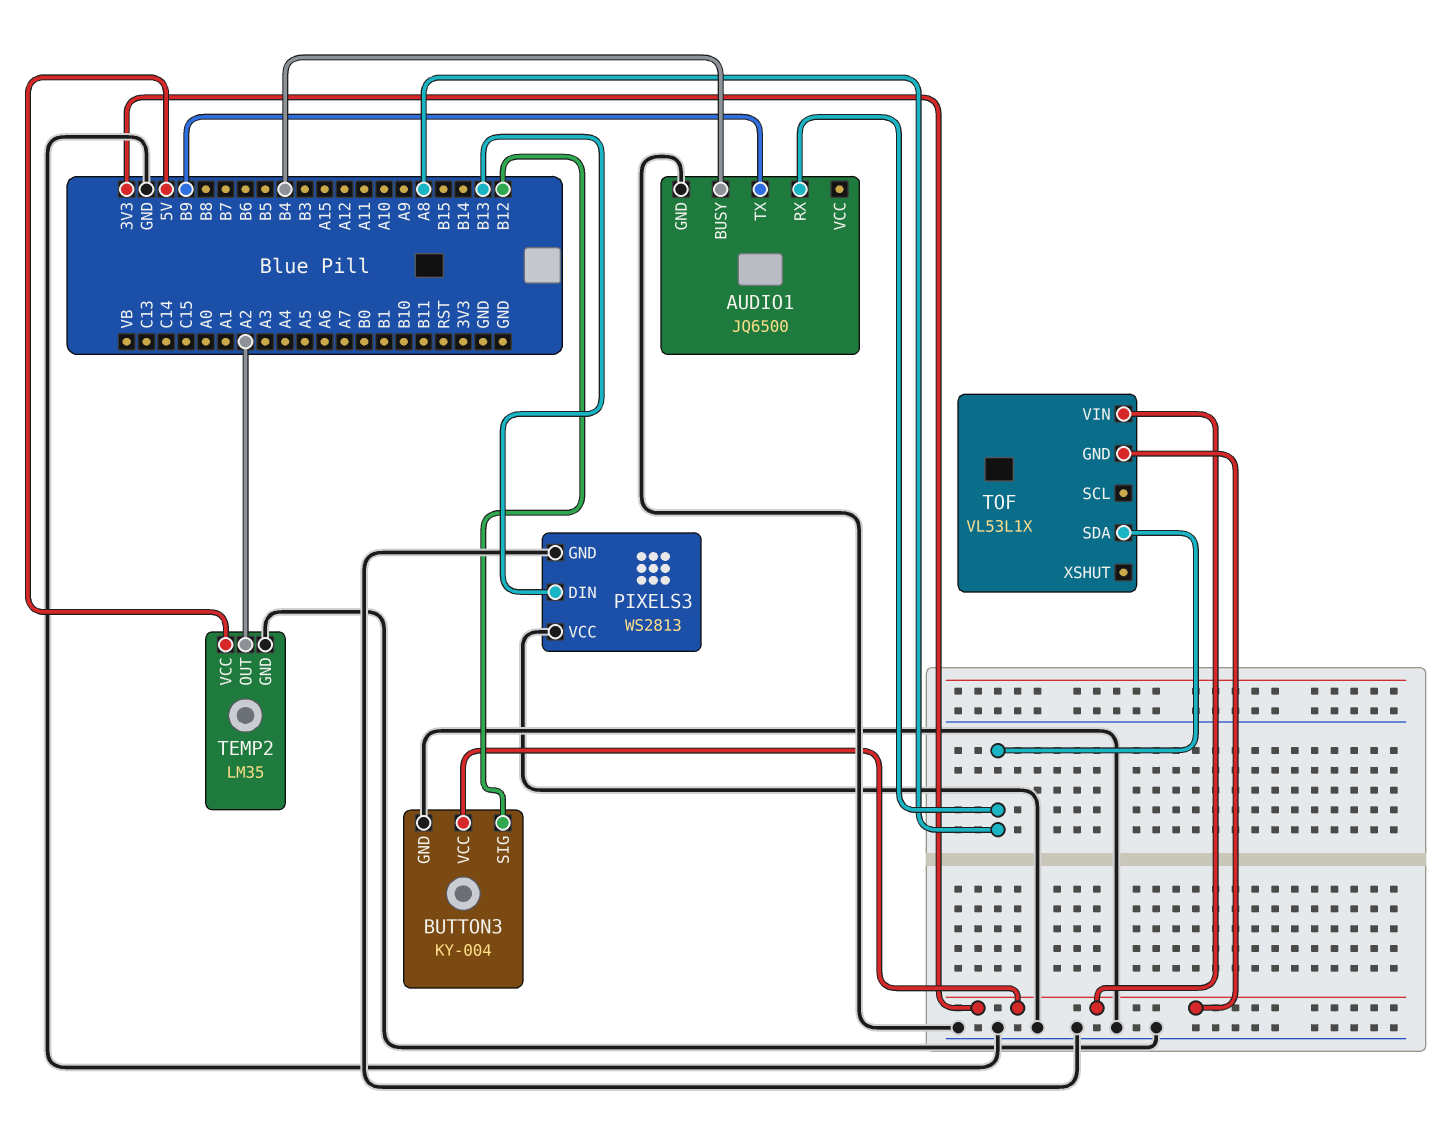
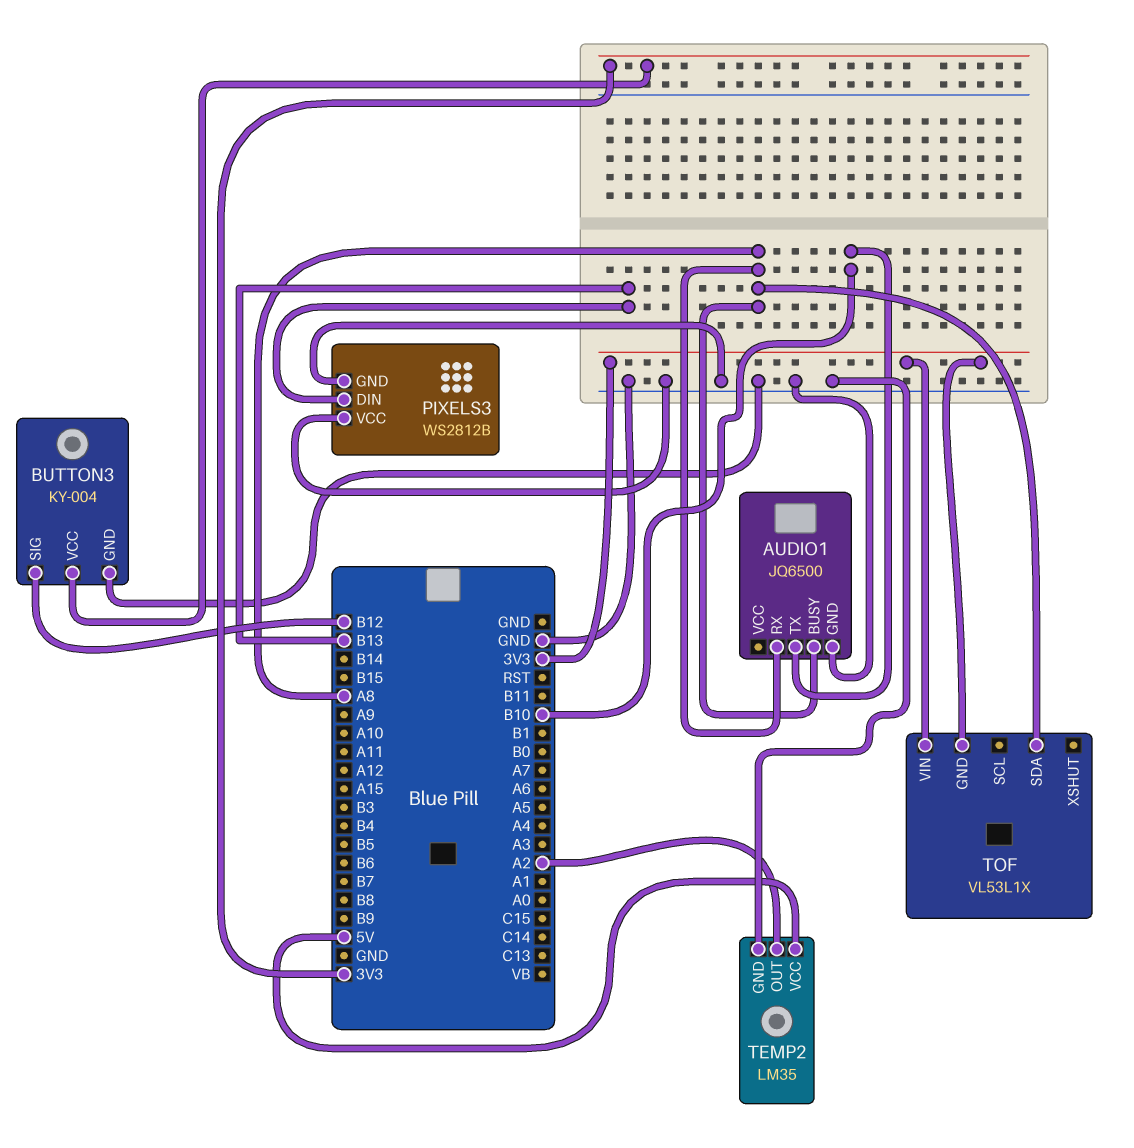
AUDIO1 pin BUSY: B4 -> A8
AUDIO1 pin TX: B9 -> B10
PIXELS3: WS2813 -> WS2812B

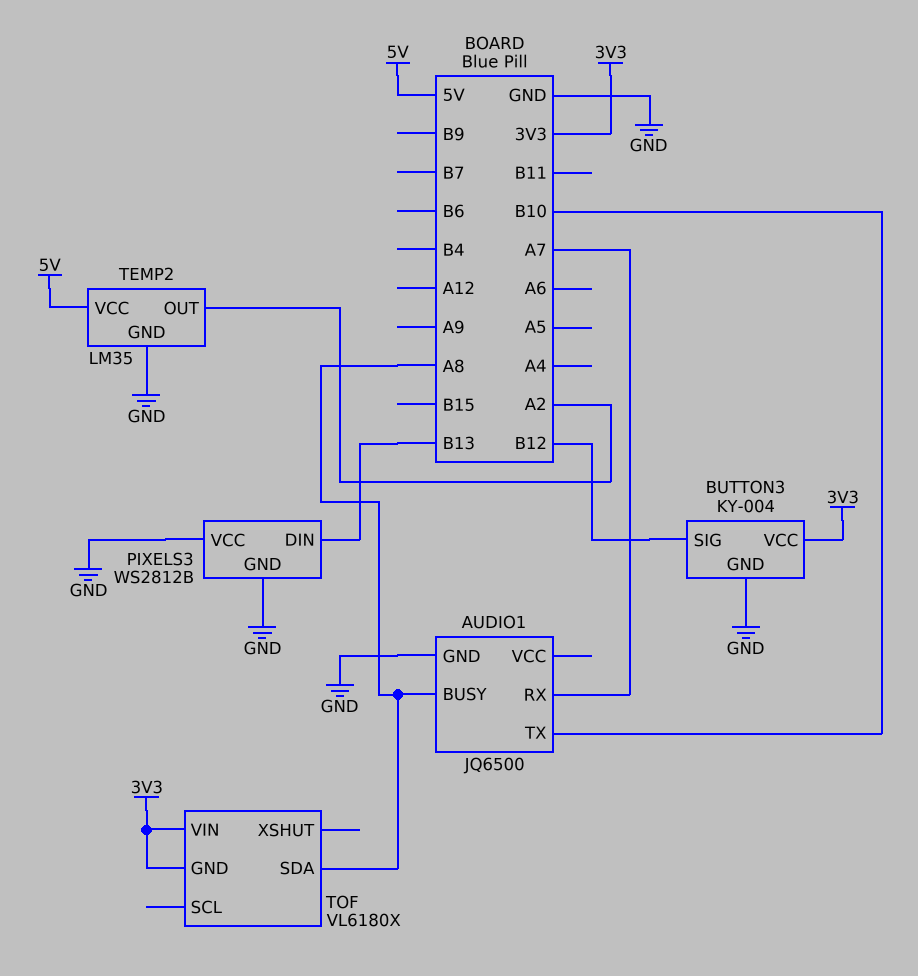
AUDIO1 pin RX: A8 -> A7
TOF: VL53L1X -> VL6180X

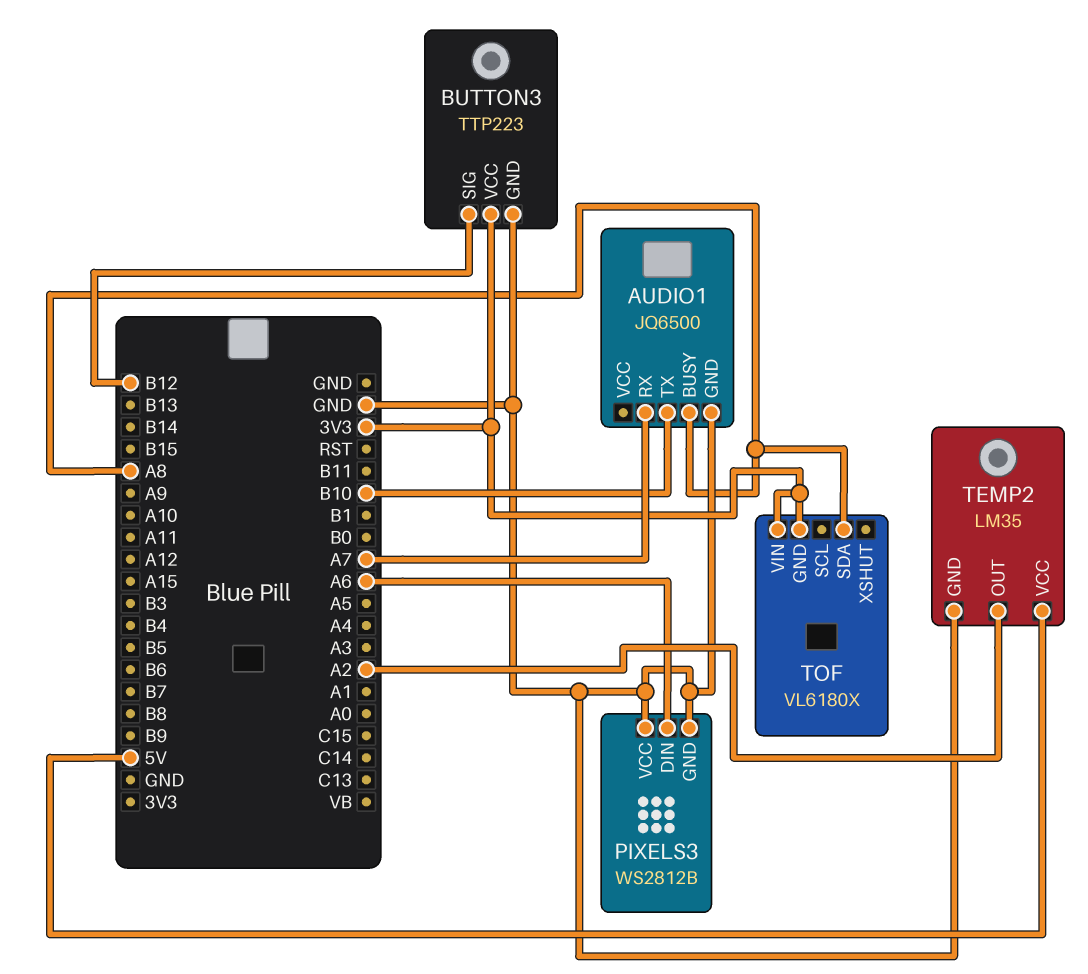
BUTTON3: KY-004 -> TTP223
PIXELS3 pin DIN: B13 -> A6

